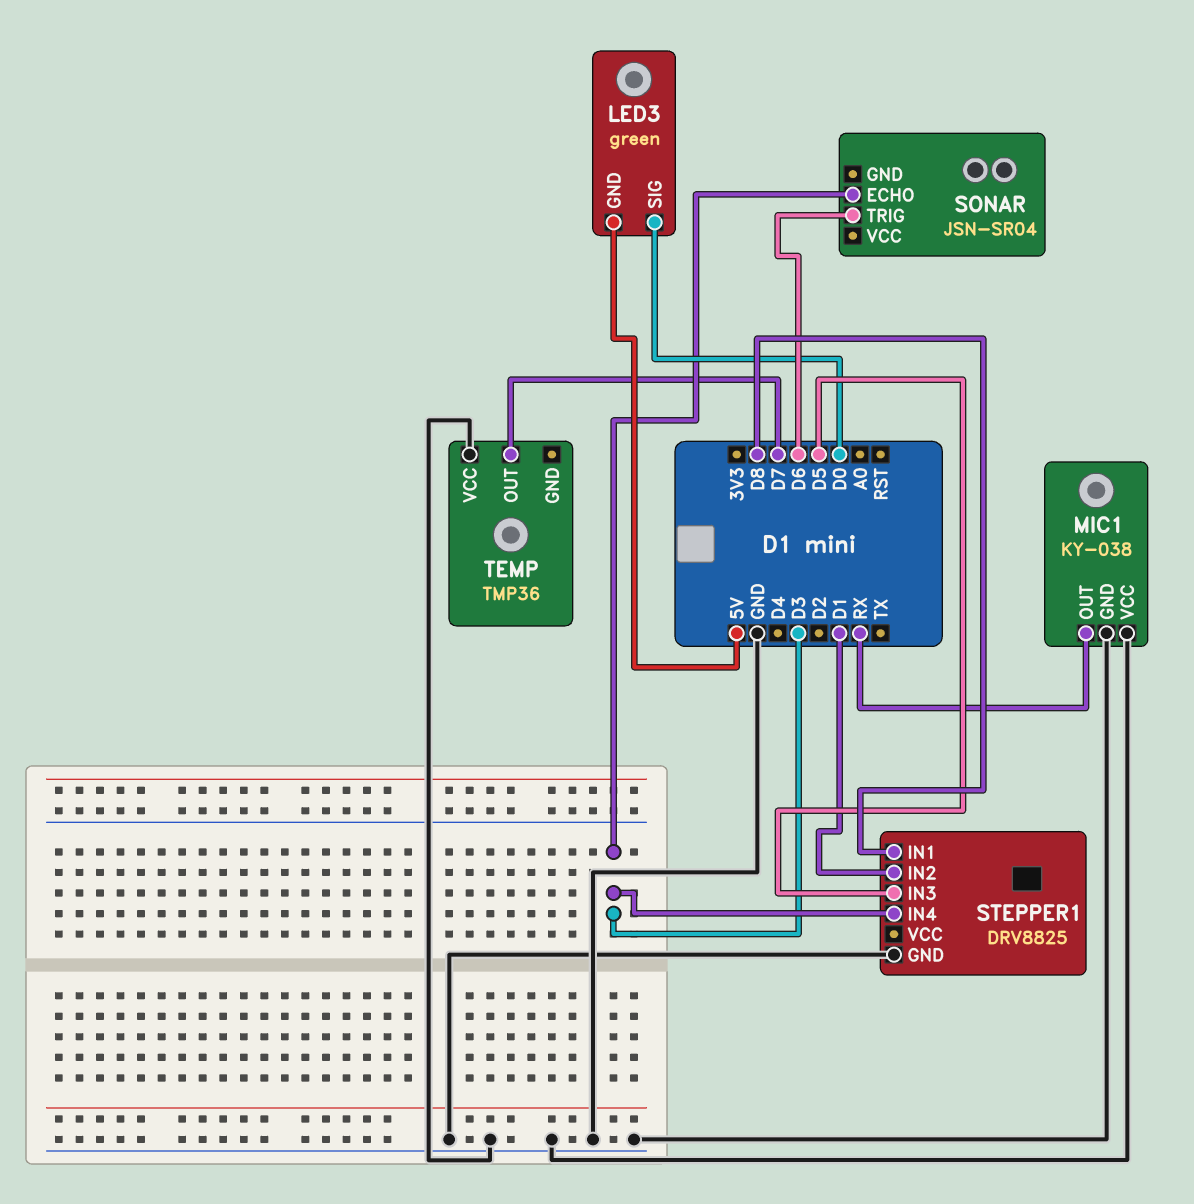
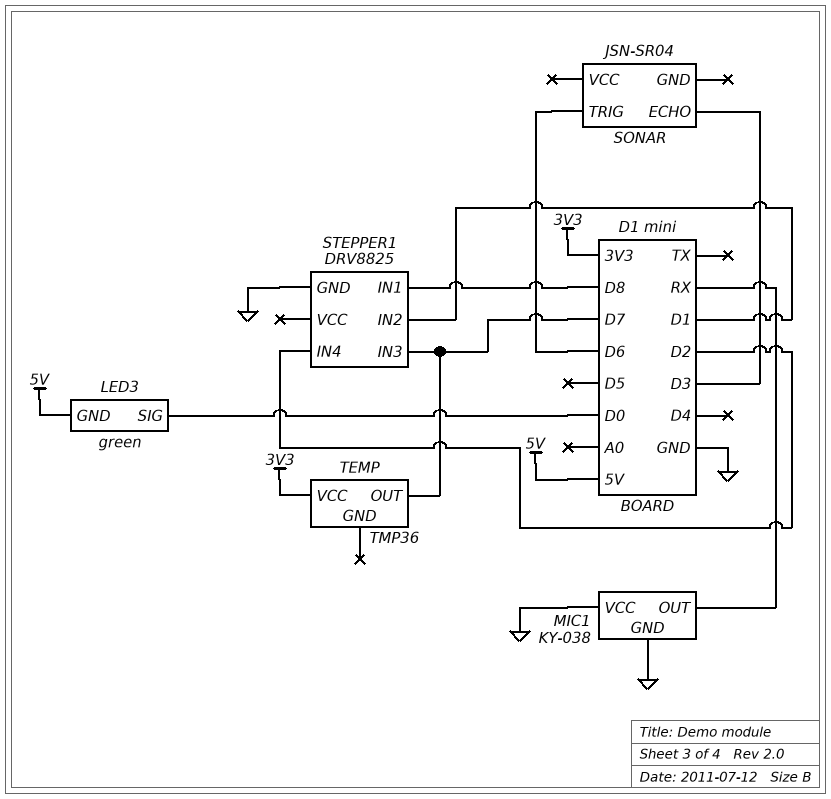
STEPPER1 pin IN3: D5 -> D7
STEPPER1 pin IN4: D3 -> D2
TEMP pin VCC: GND -> 3V3

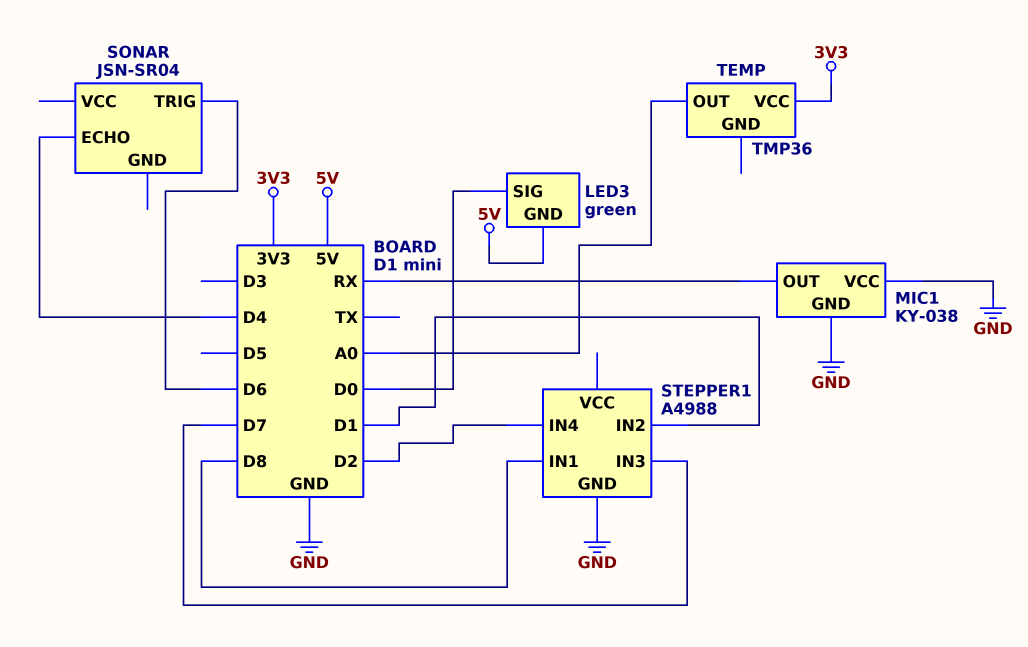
SONAR pin ECHO: D3 -> D4
STEPPER1: DRV8825 -> A4988
TEMP pin OUT: D7 -> A0

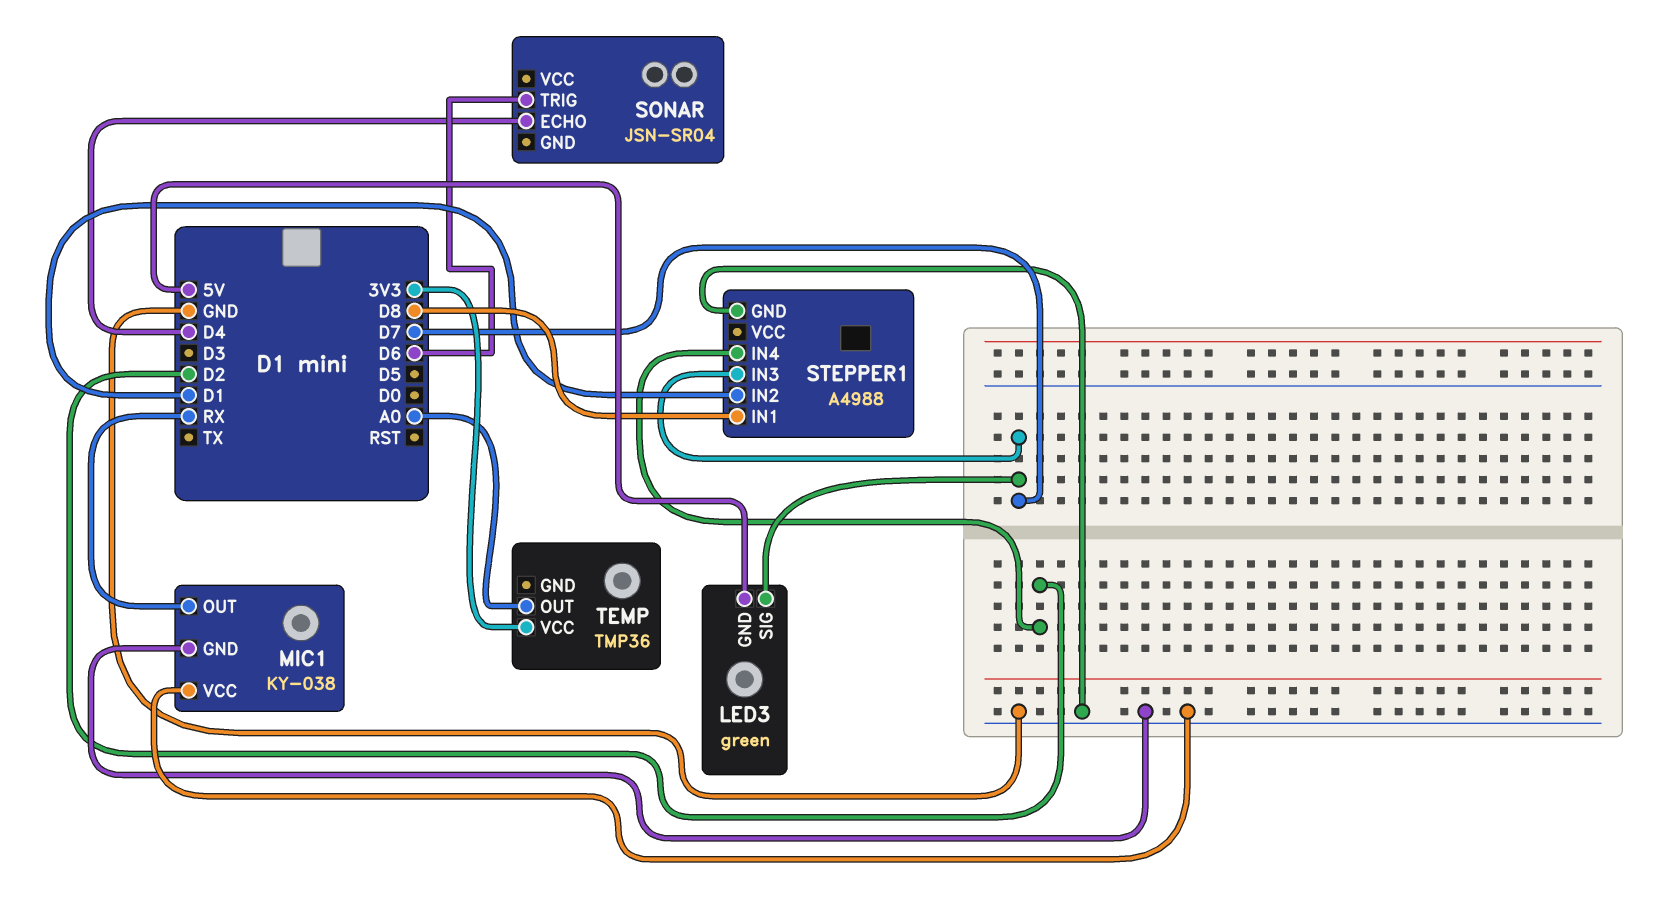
LED3 pin SIG: D0 -> D7

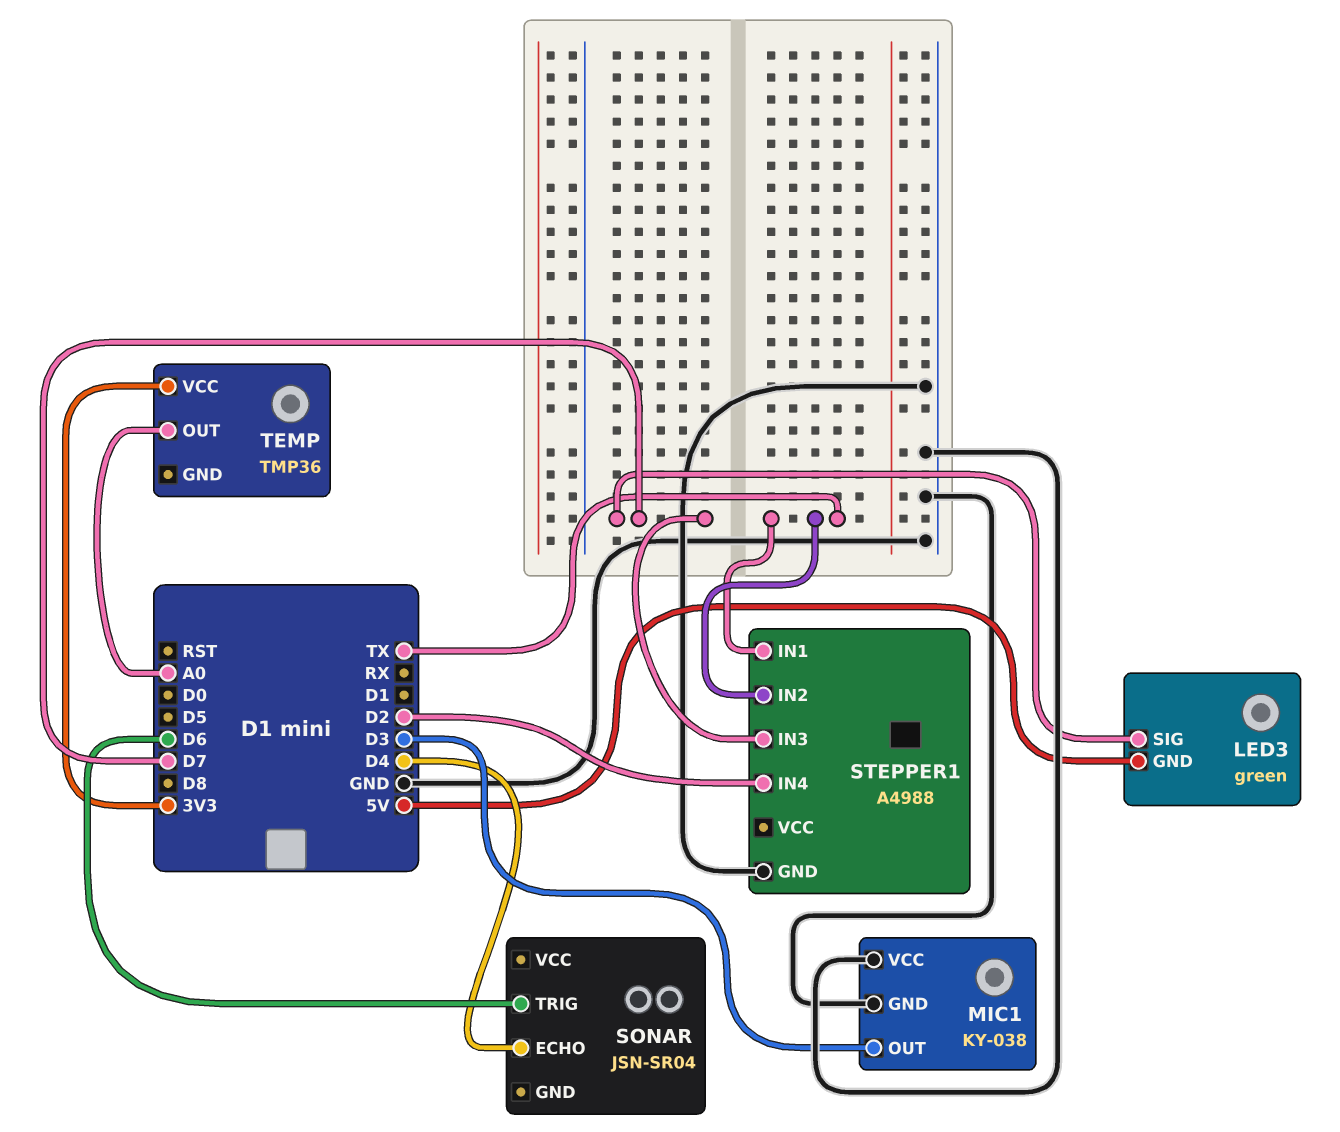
MIC1 pin OUT: RX -> D3
STEPPER1 pin IN1: D8 -> TX
STEPPER1 pin IN2: D1 -> TX

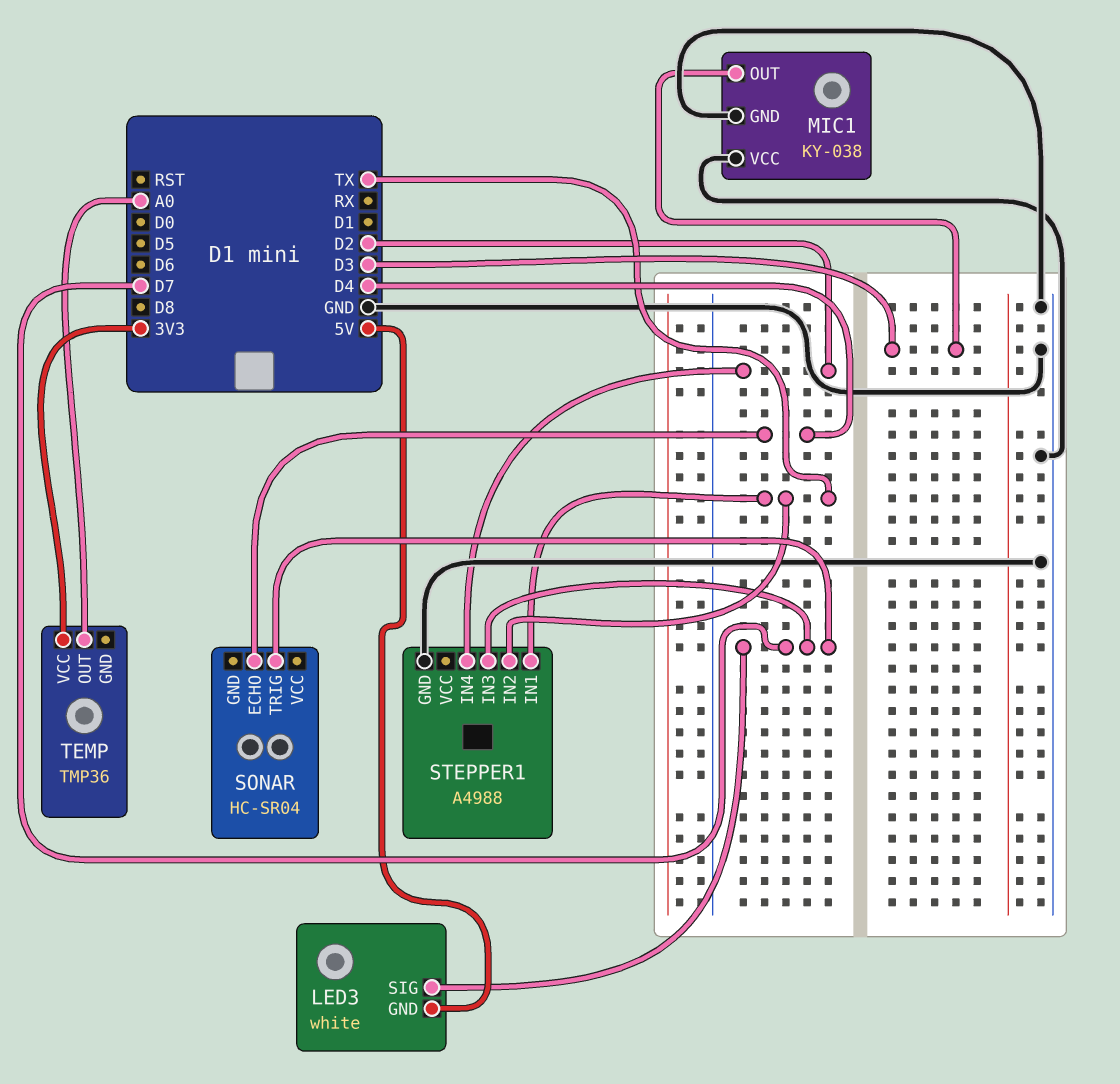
LED3: green -> white
SONAR: JSN-SR04 -> HC-SR04
SONAR pin TRIG: D6 -> D7

